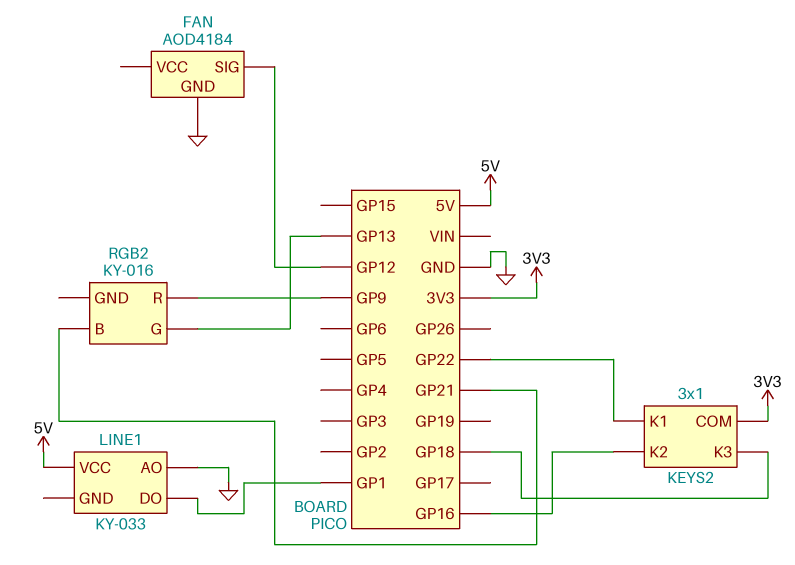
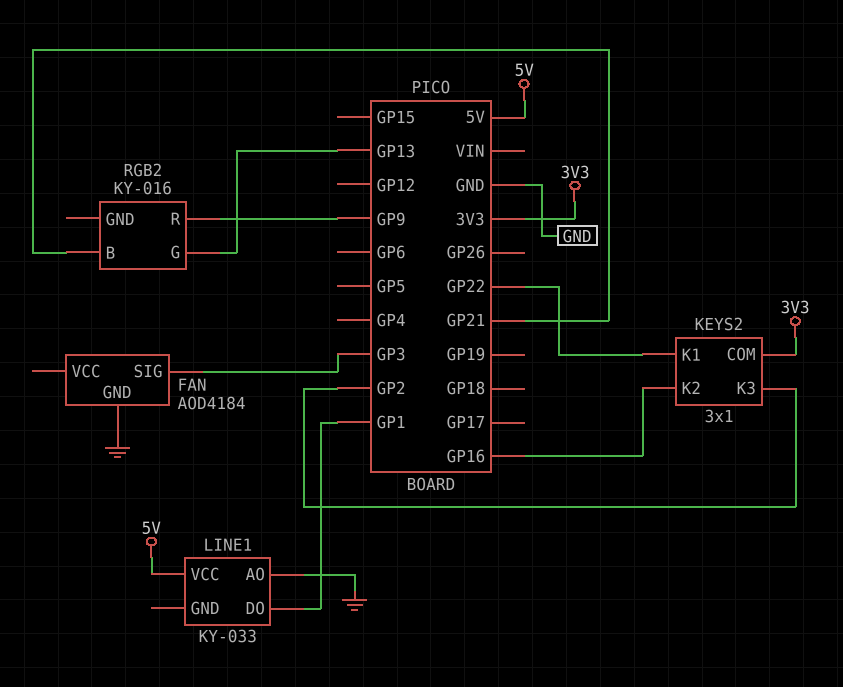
FAN pin SIG: GP12 -> GP3
KEYS2 pin K3: GP18 -> GP2

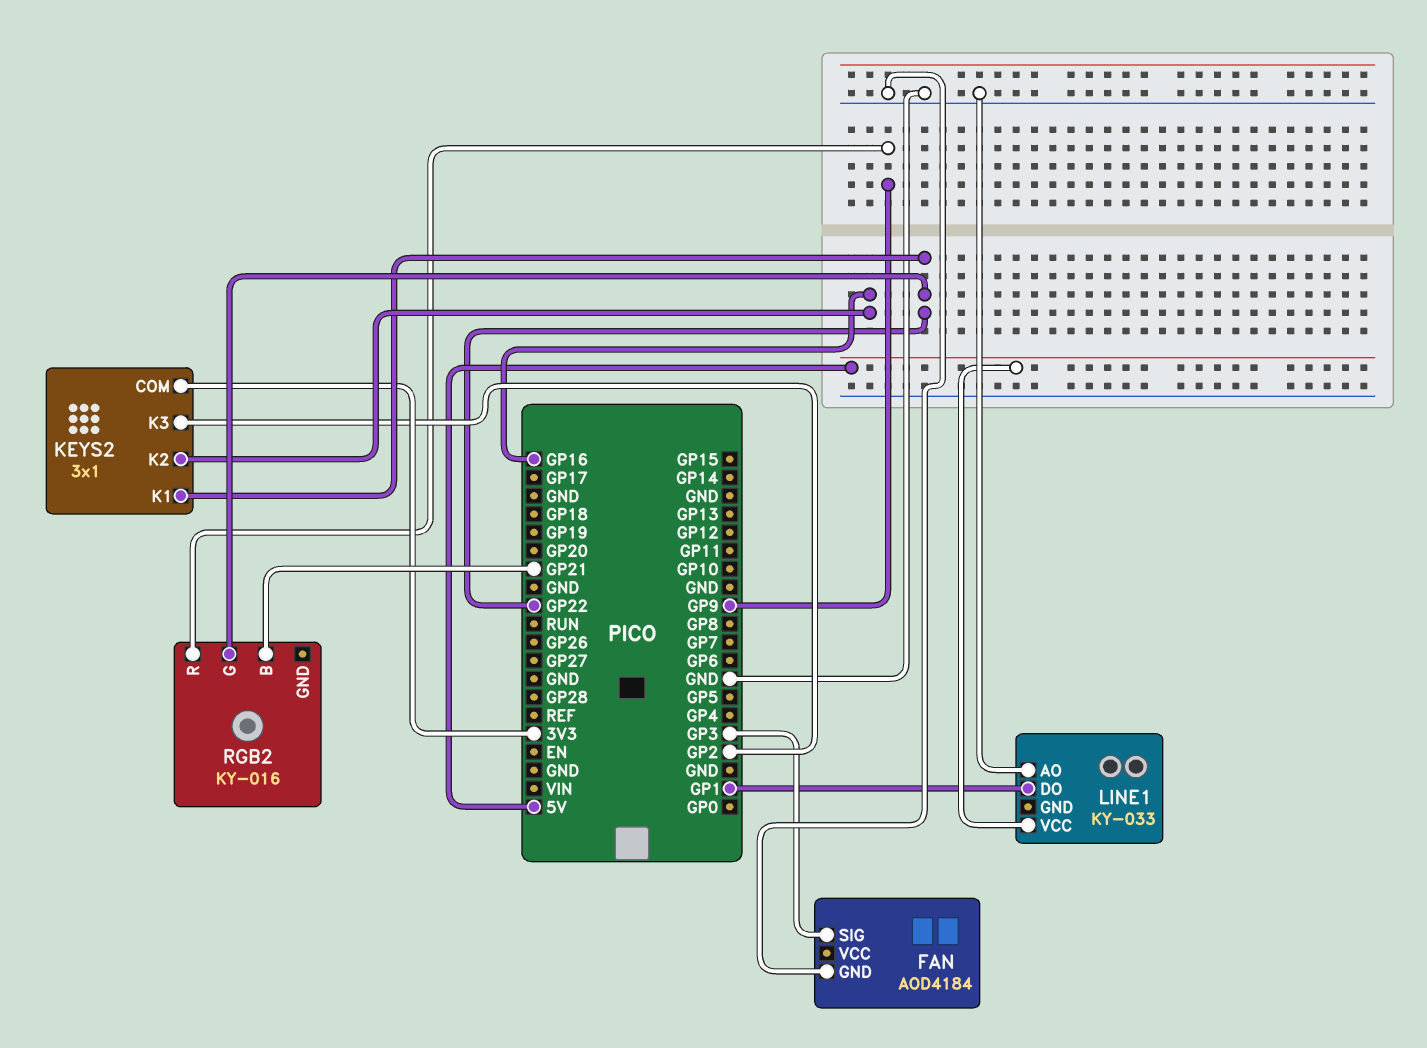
RGB2 pin G: GP13 -> GP22

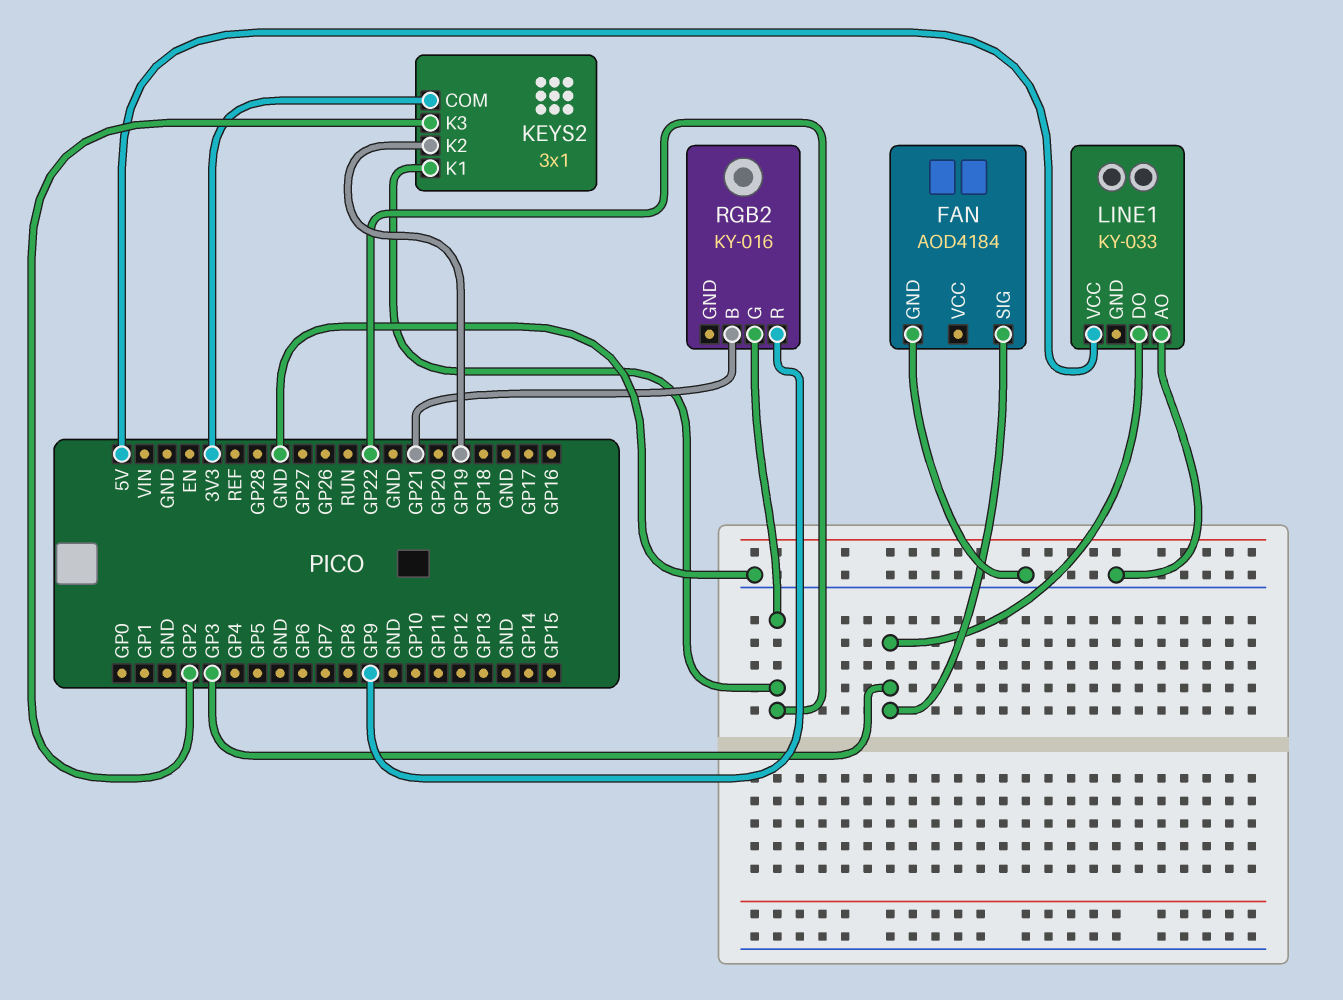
KEYS2 pin K2: GP16 -> GP19
LINE1 pin DO: GP1 -> GP3

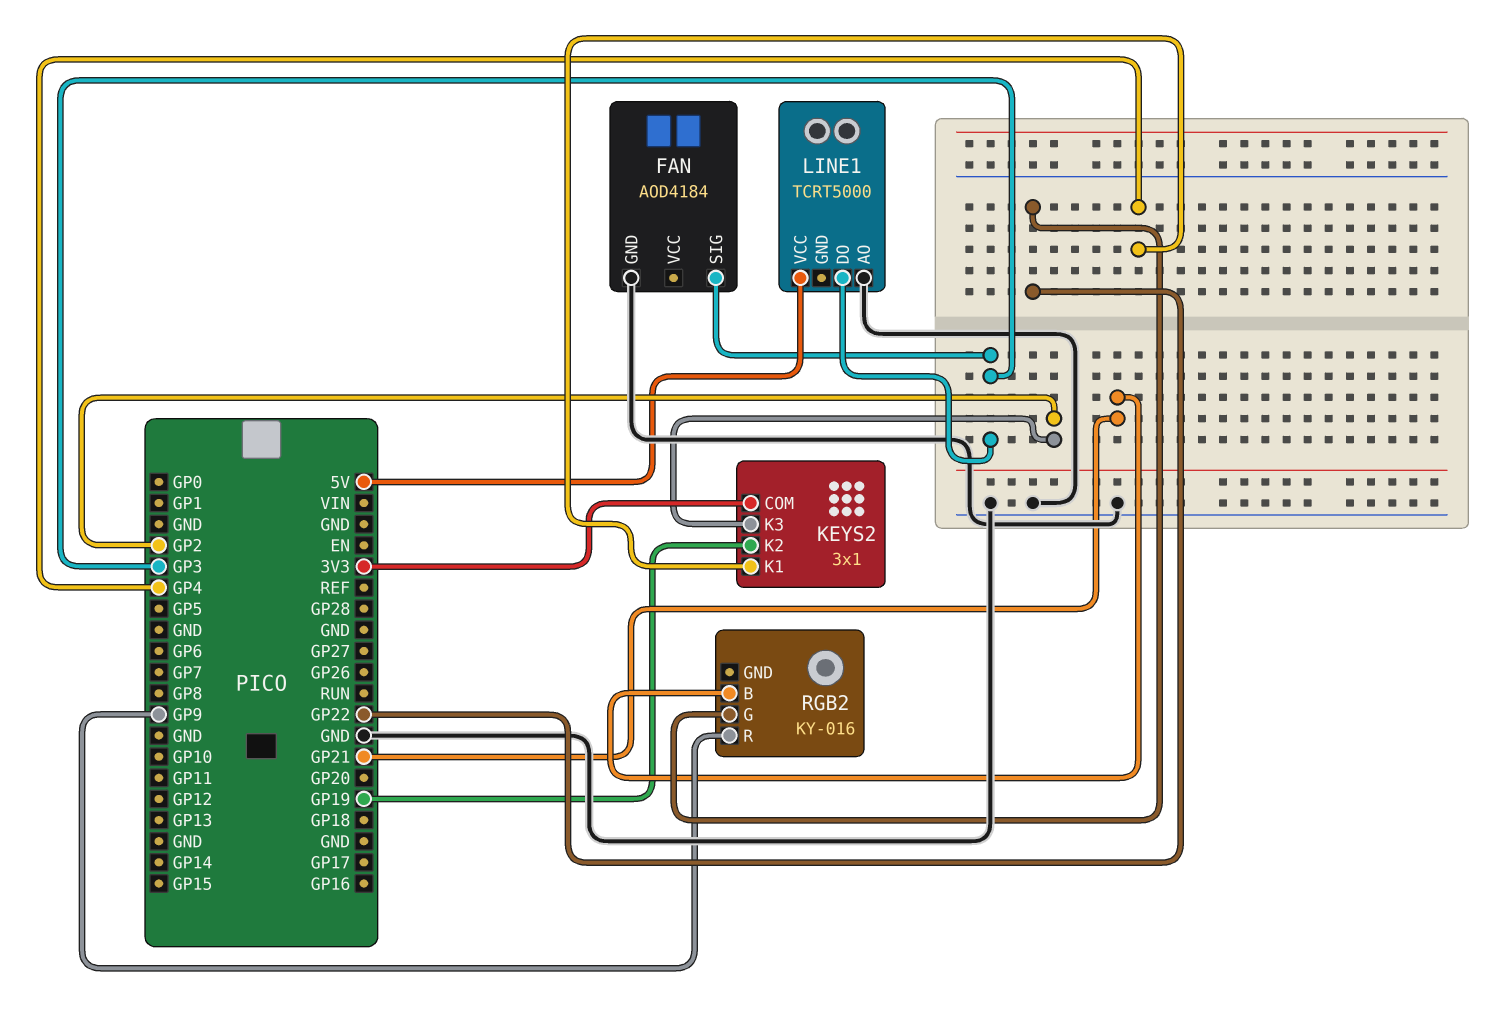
KEYS2 pin K1: GP22 -> GP4
LINE1: KY-033 -> TCRT5000

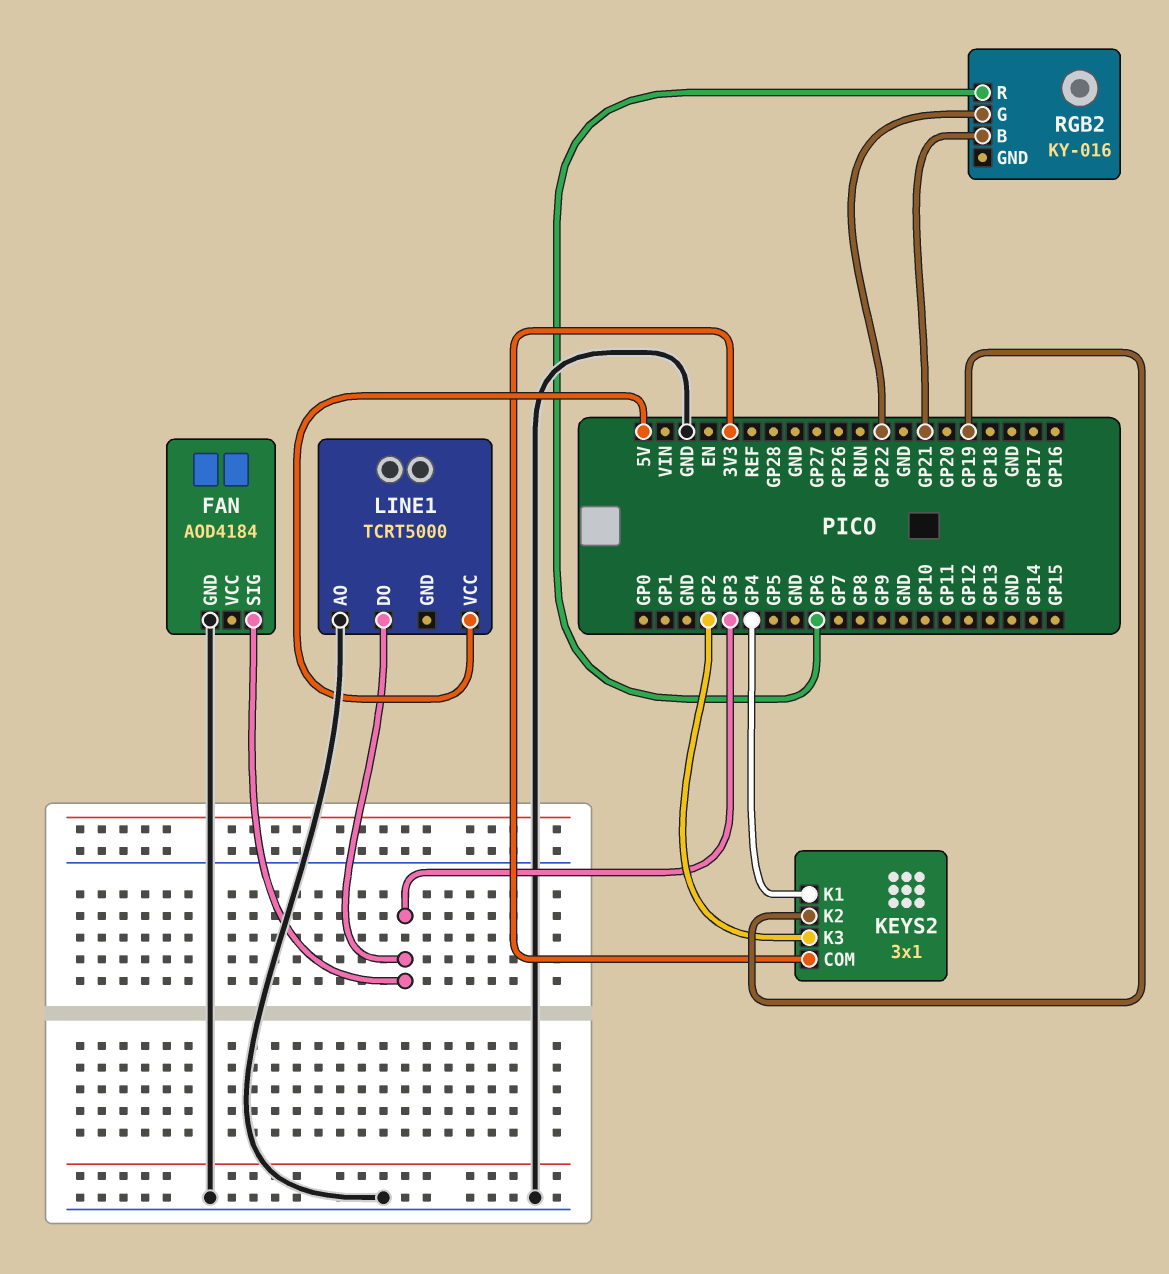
RGB2 pin R: GP9 -> GP6

